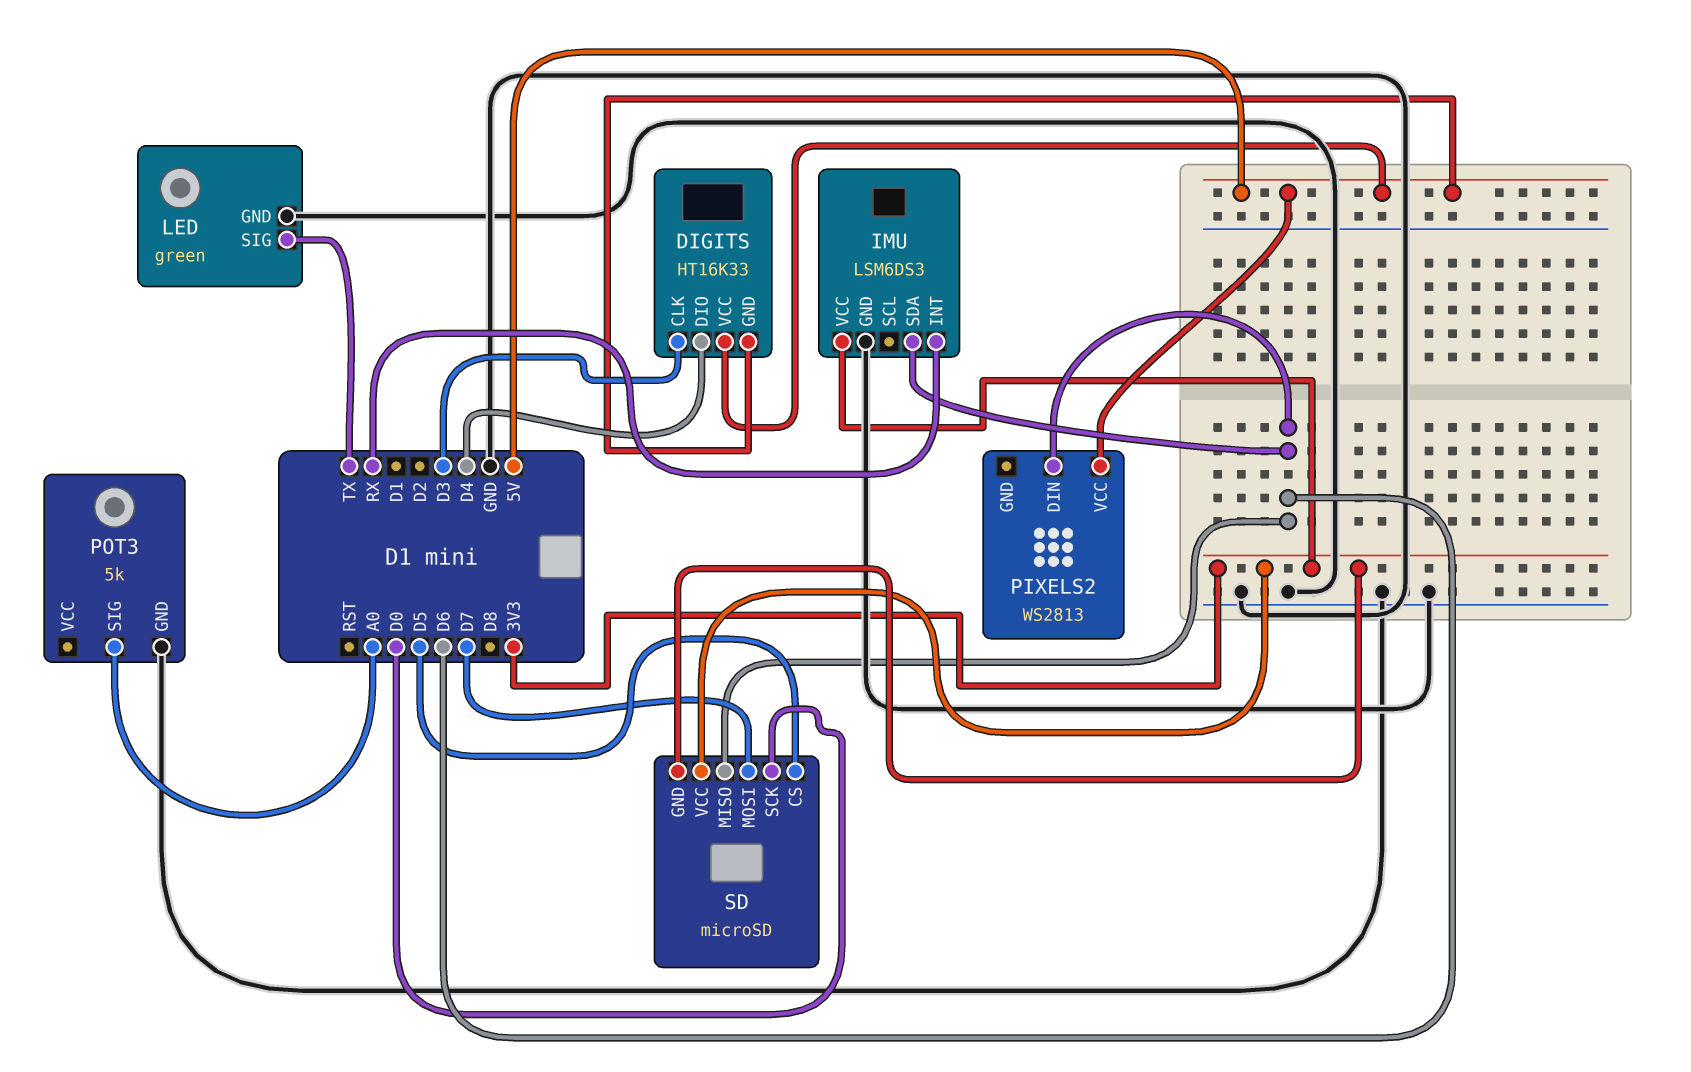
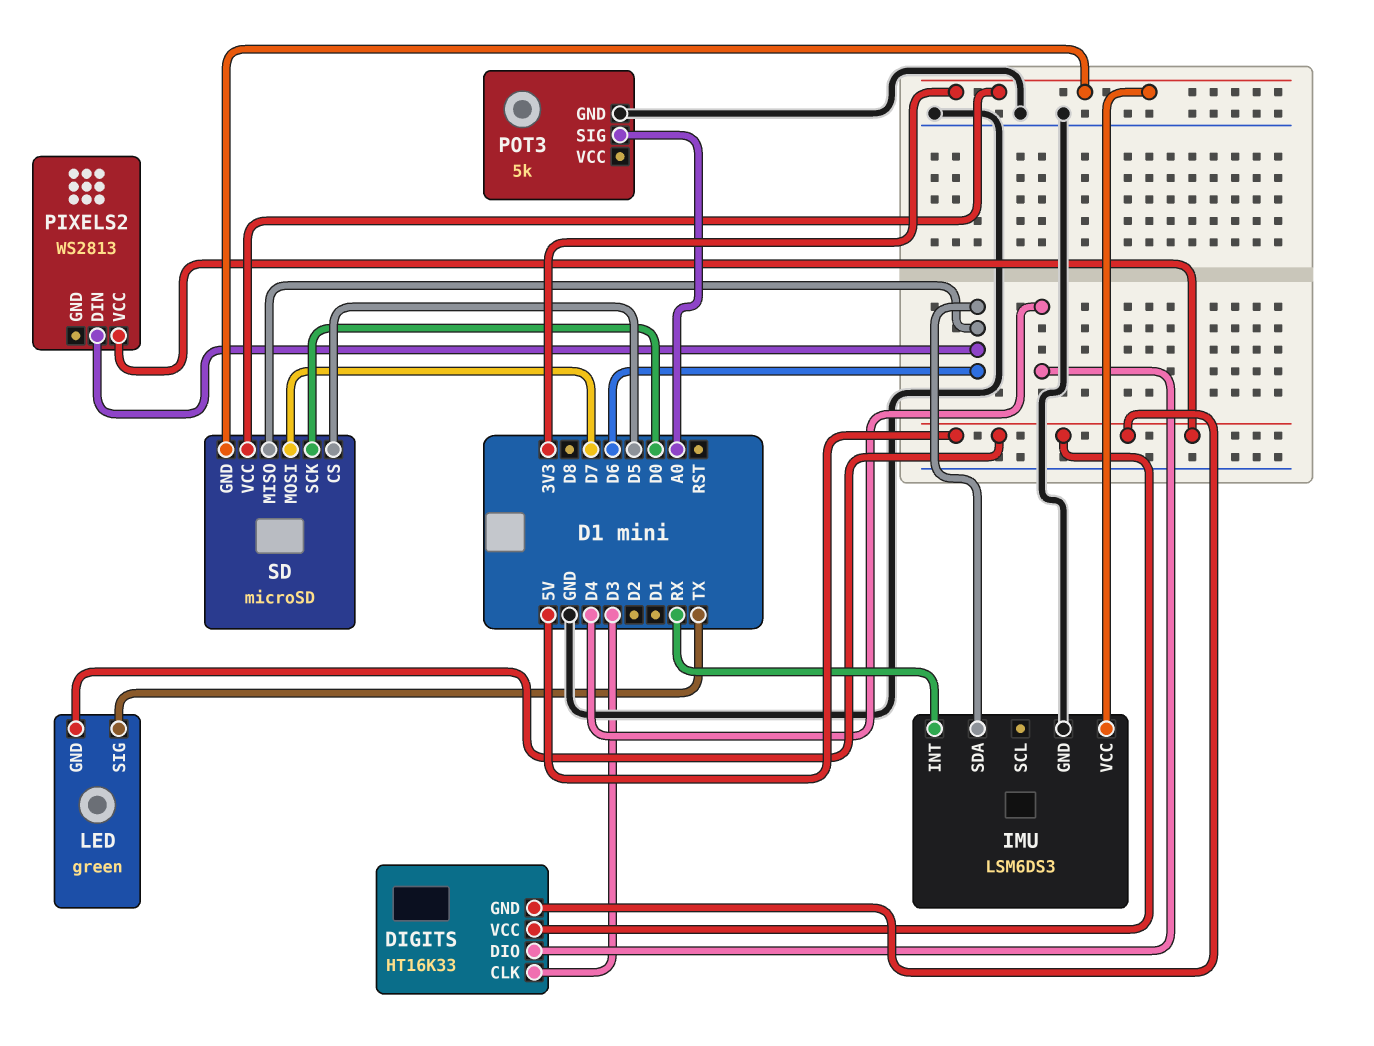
LED pin GND: GND -> 5V

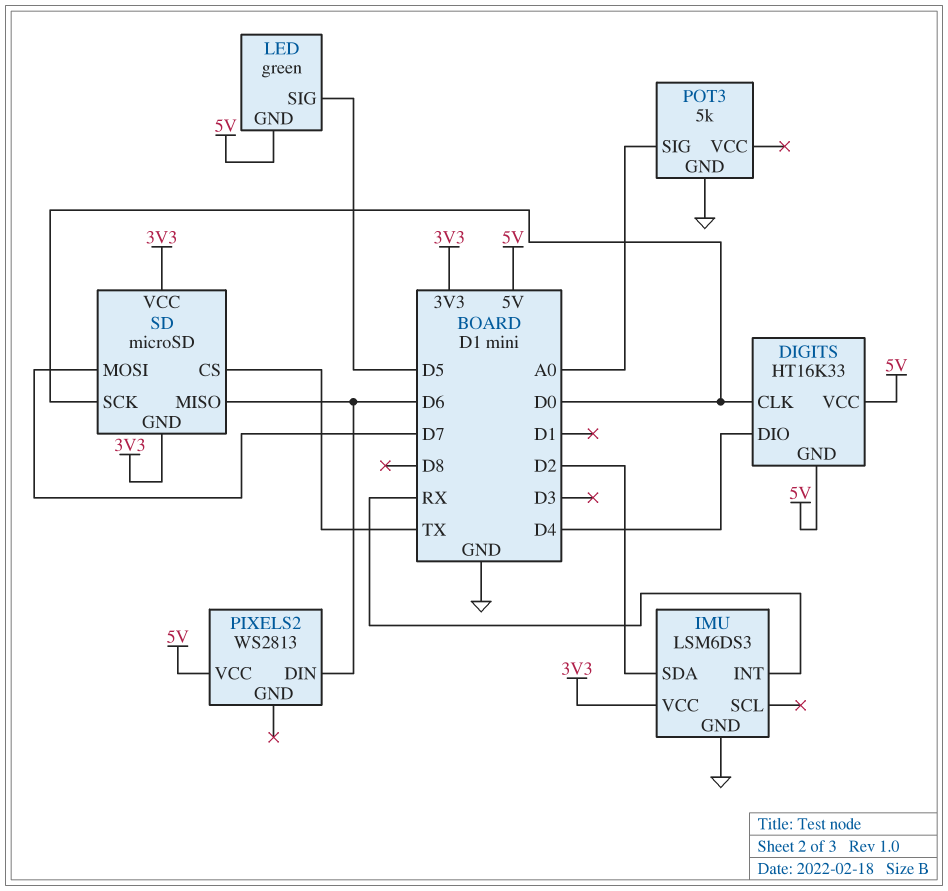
DIGITS pin CLK: D3 -> D0
IMU pin SDA: D6 -> D2
LED pin SIG: TX -> D5
SD pin CS: D5 -> TX

